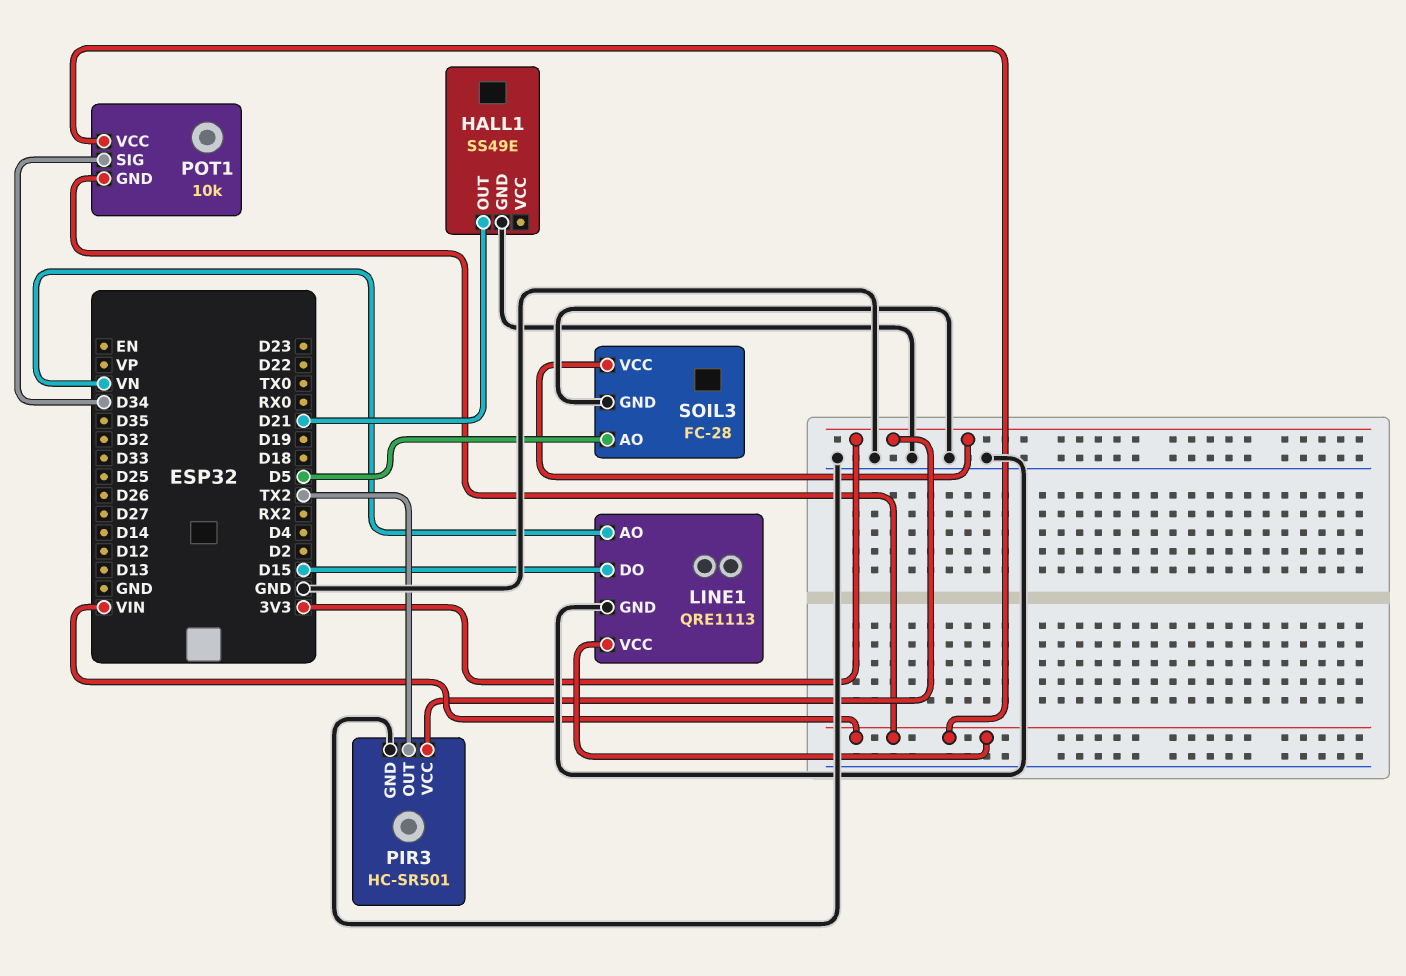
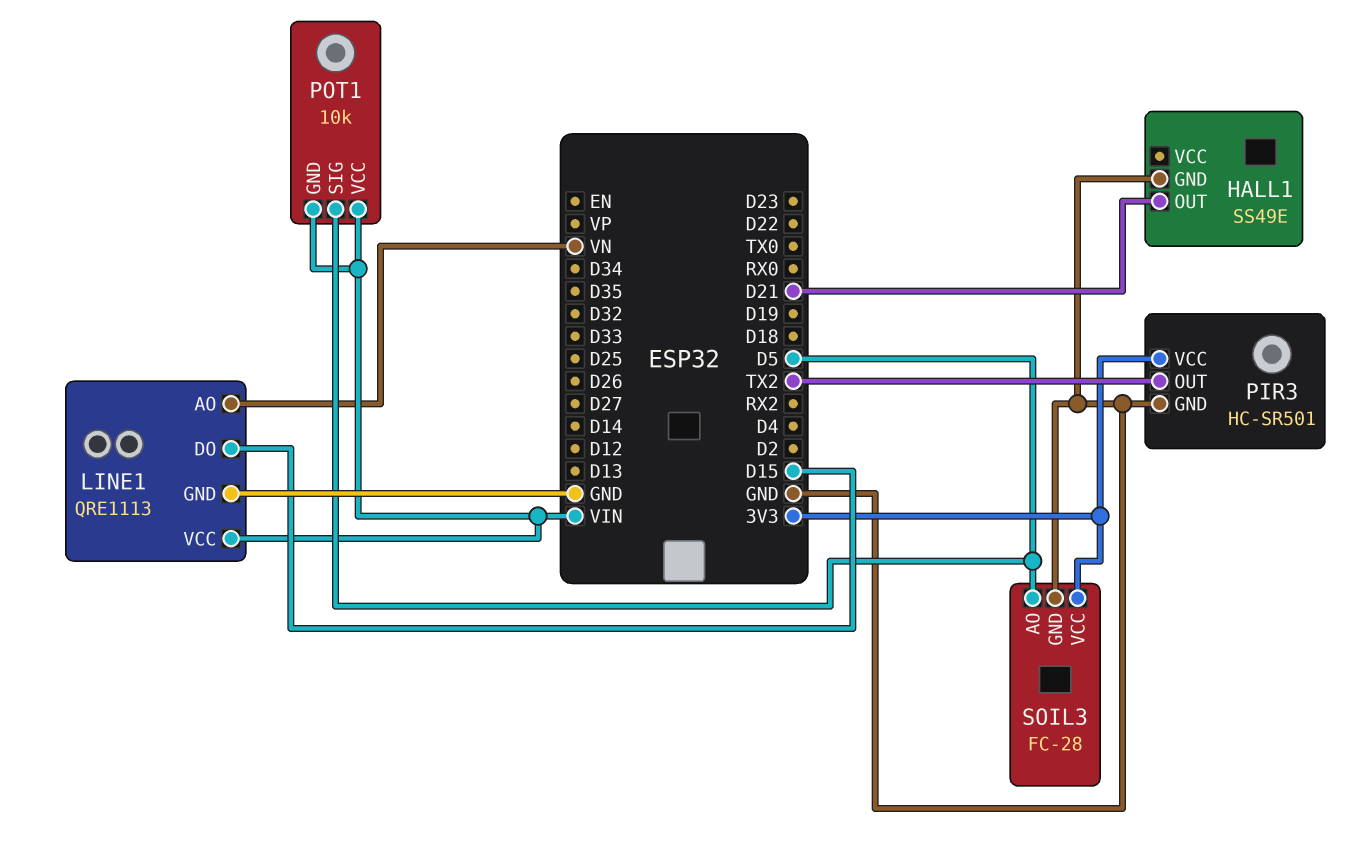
POT1 pin SIG: D34 -> D5

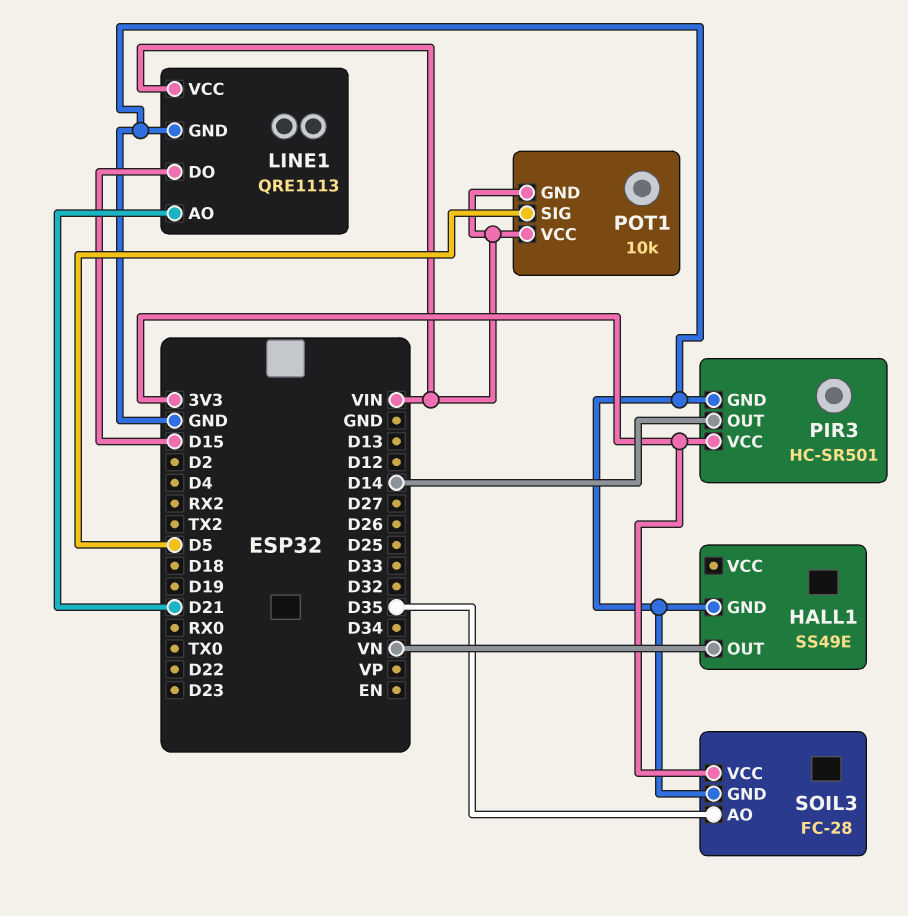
HALL1 pin OUT: D21 -> VN
LINE1 pin AO: VN -> D21
PIR3 pin OUT: TX2 -> D14
SOIL3 pin AO: D5 -> D35

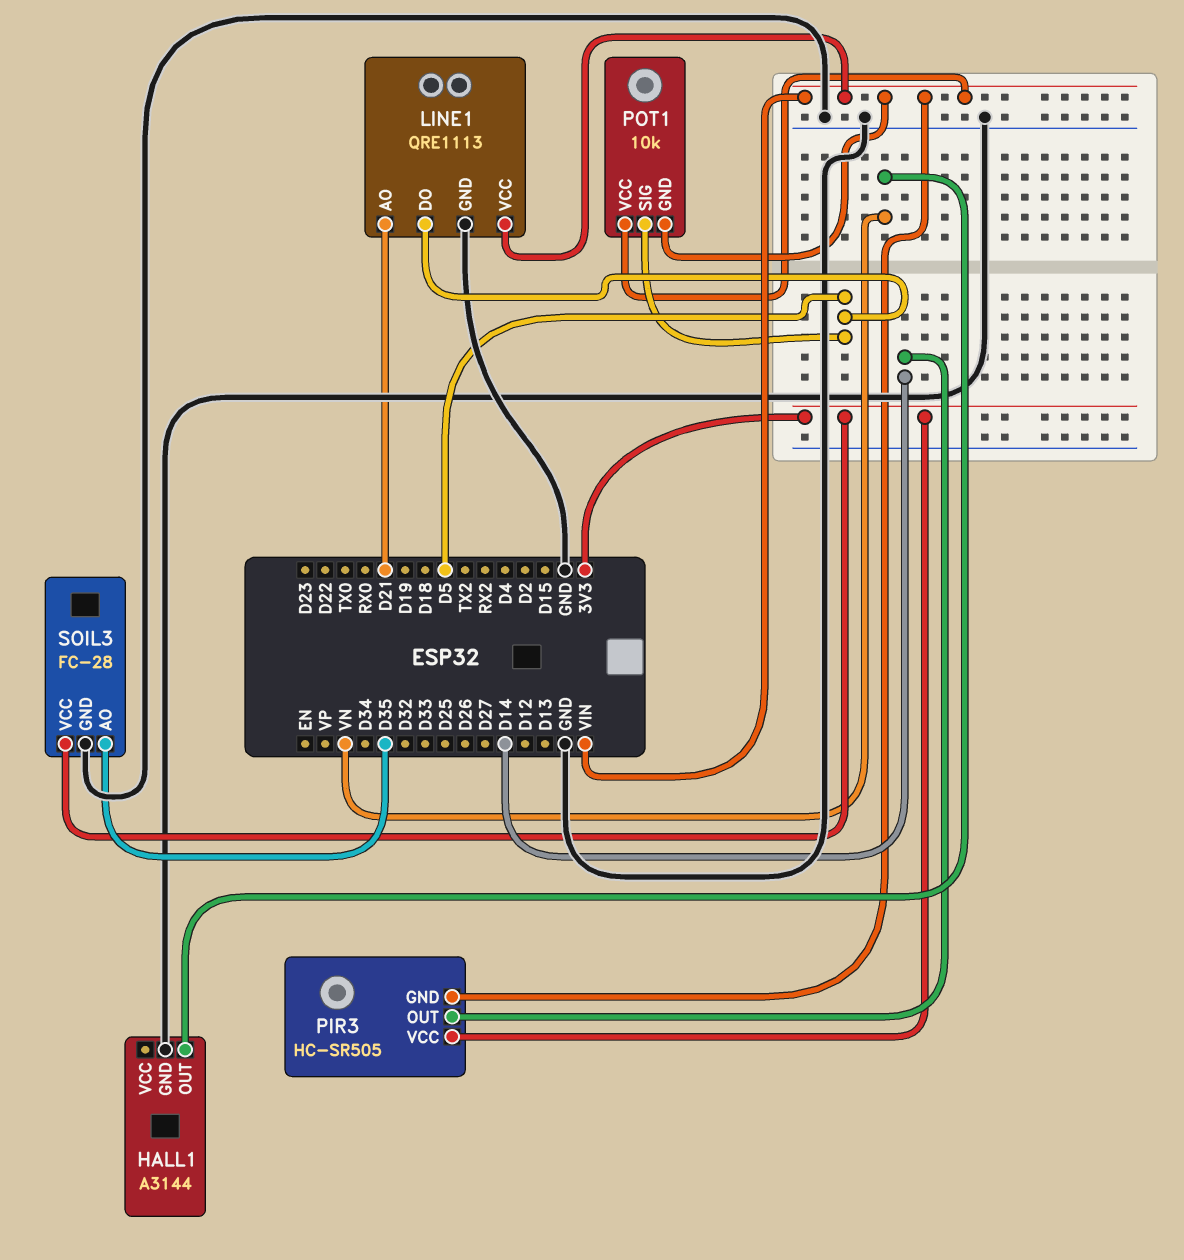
HALL1: SS49E -> A3144
LINE1 pin DO: D15 -> D5
PIR3: HC-SR501 -> HC-SR505
PIR3 pin GND: GND -> VIN

